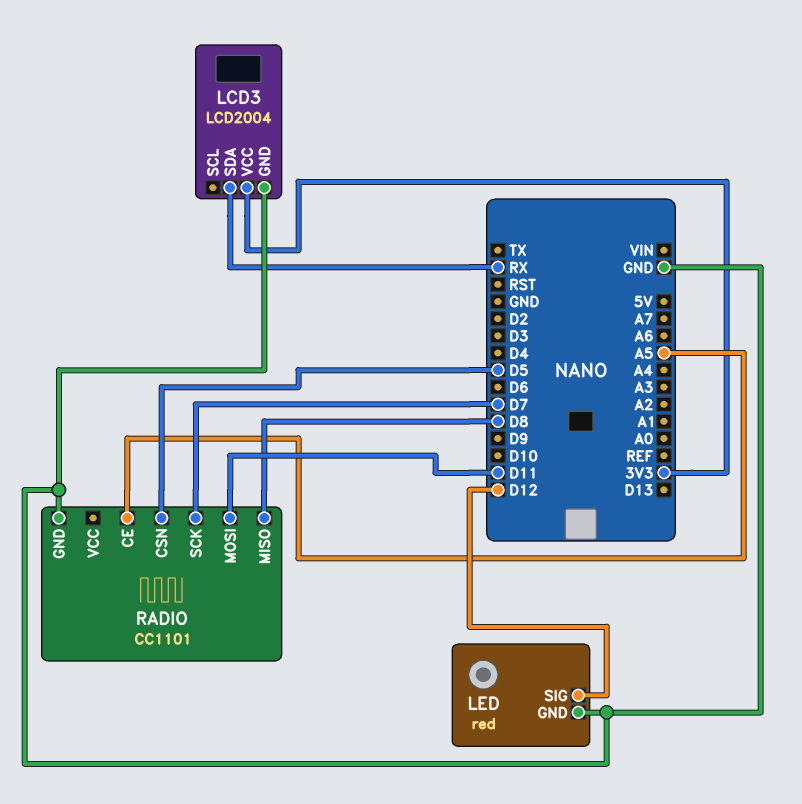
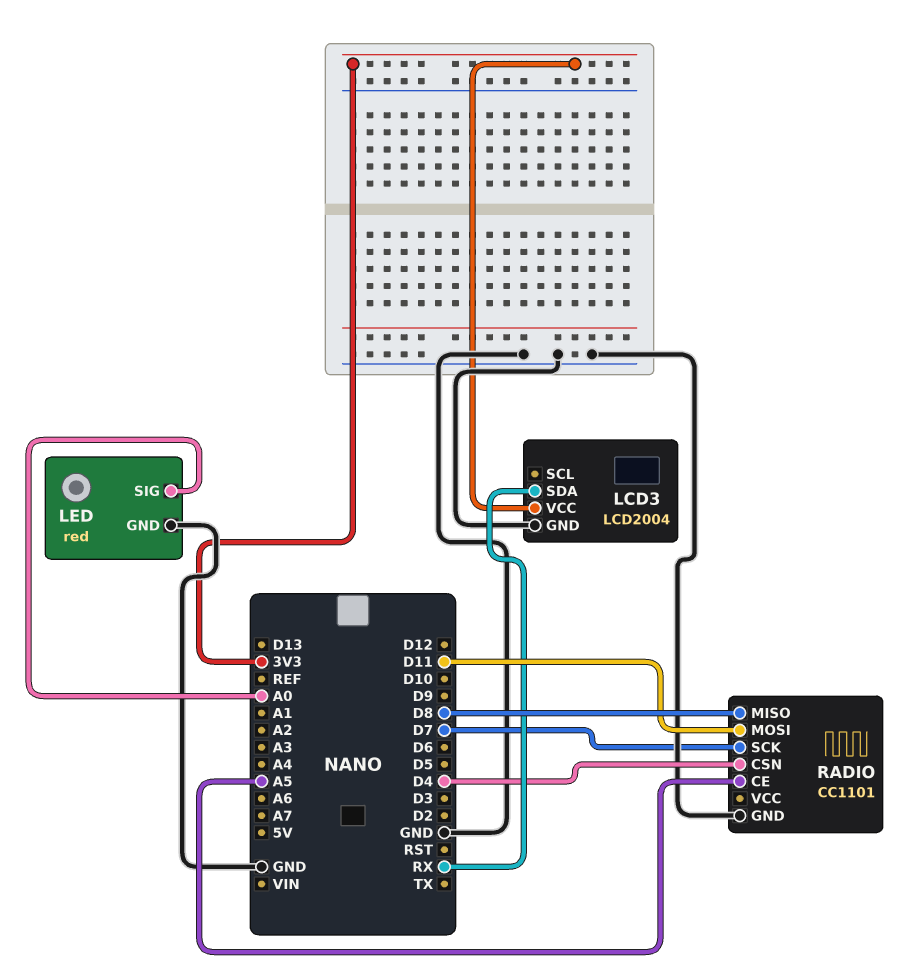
LED pin SIG: D12 -> A0
RADIO pin CSN: D5 -> D4

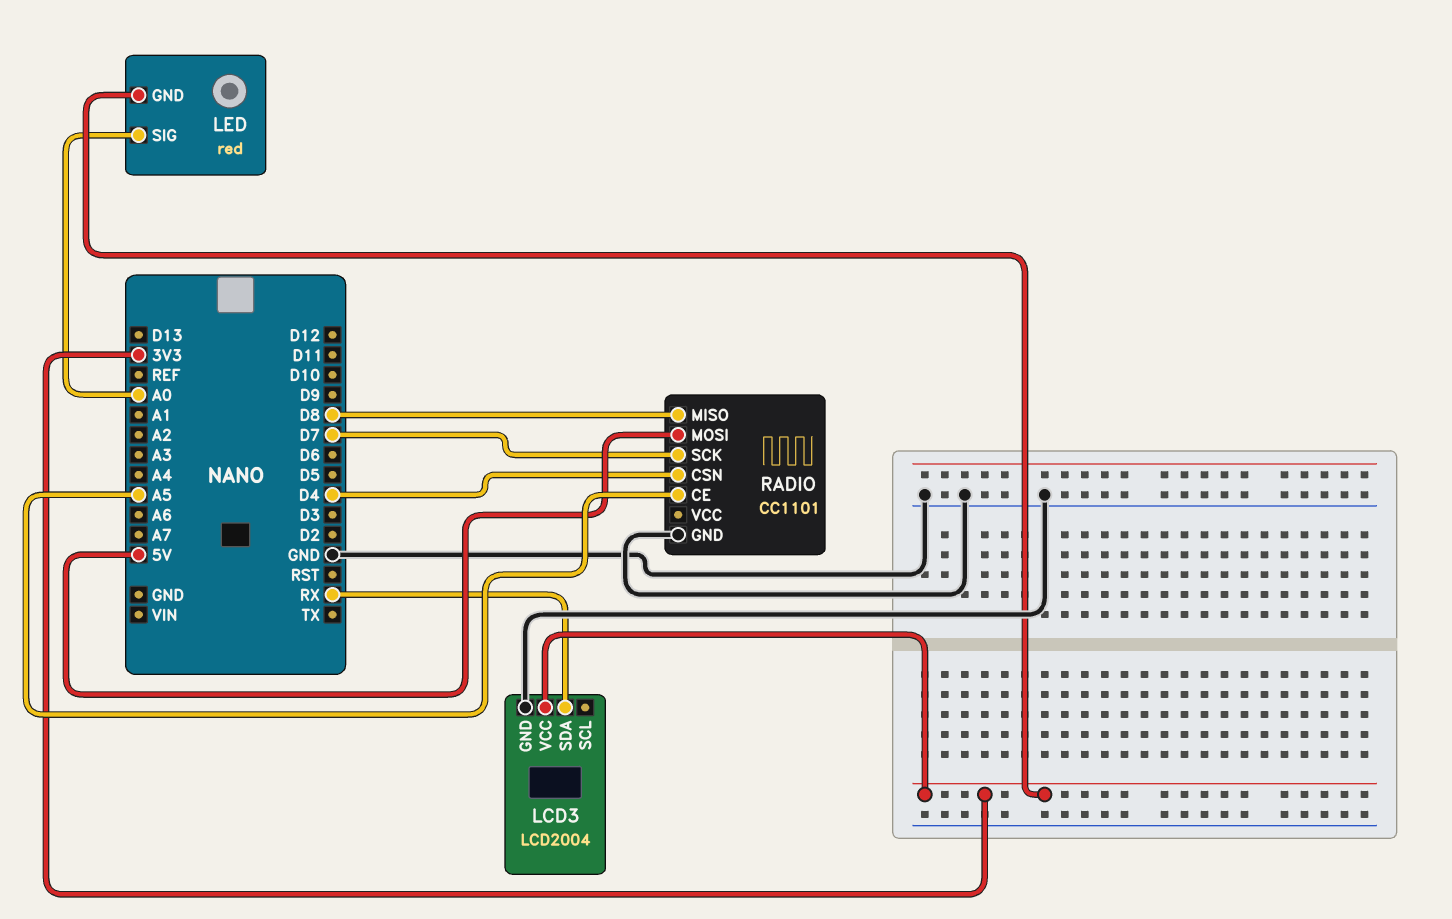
LED pin GND: GND -> 3V3
RADIO pin MOSI: D11 -> 5V

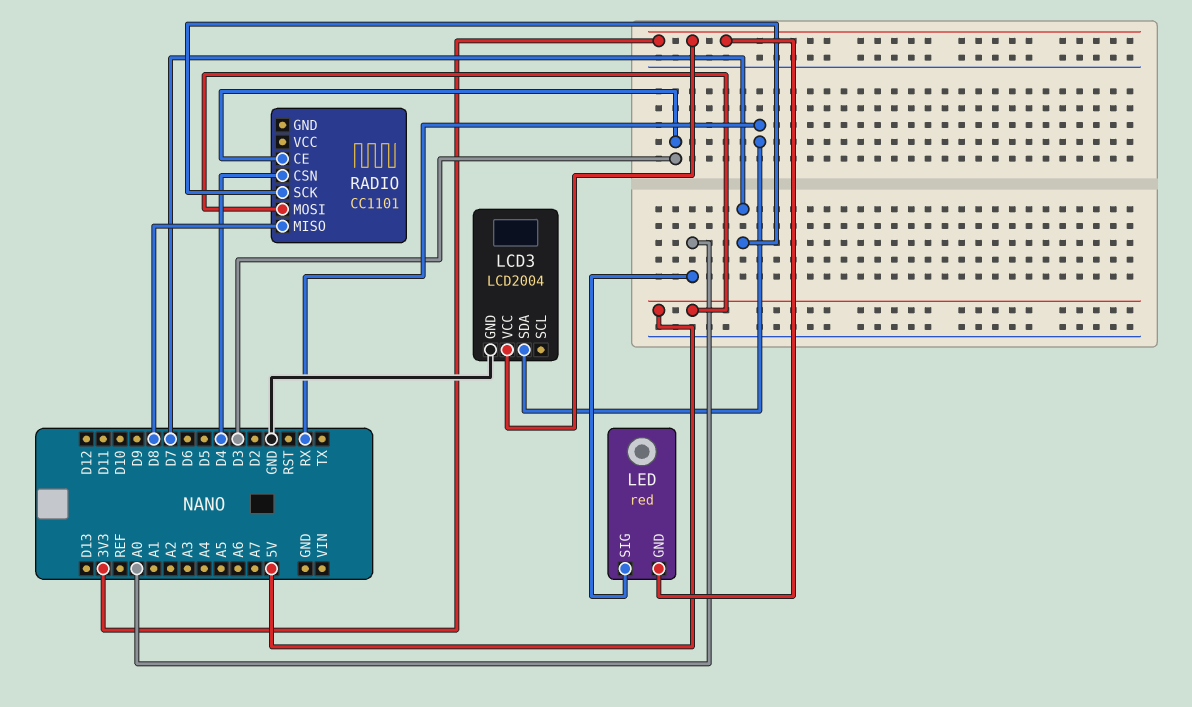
RADIO pin CE: A5 -> D3
RADIO pin GND: GND -> none

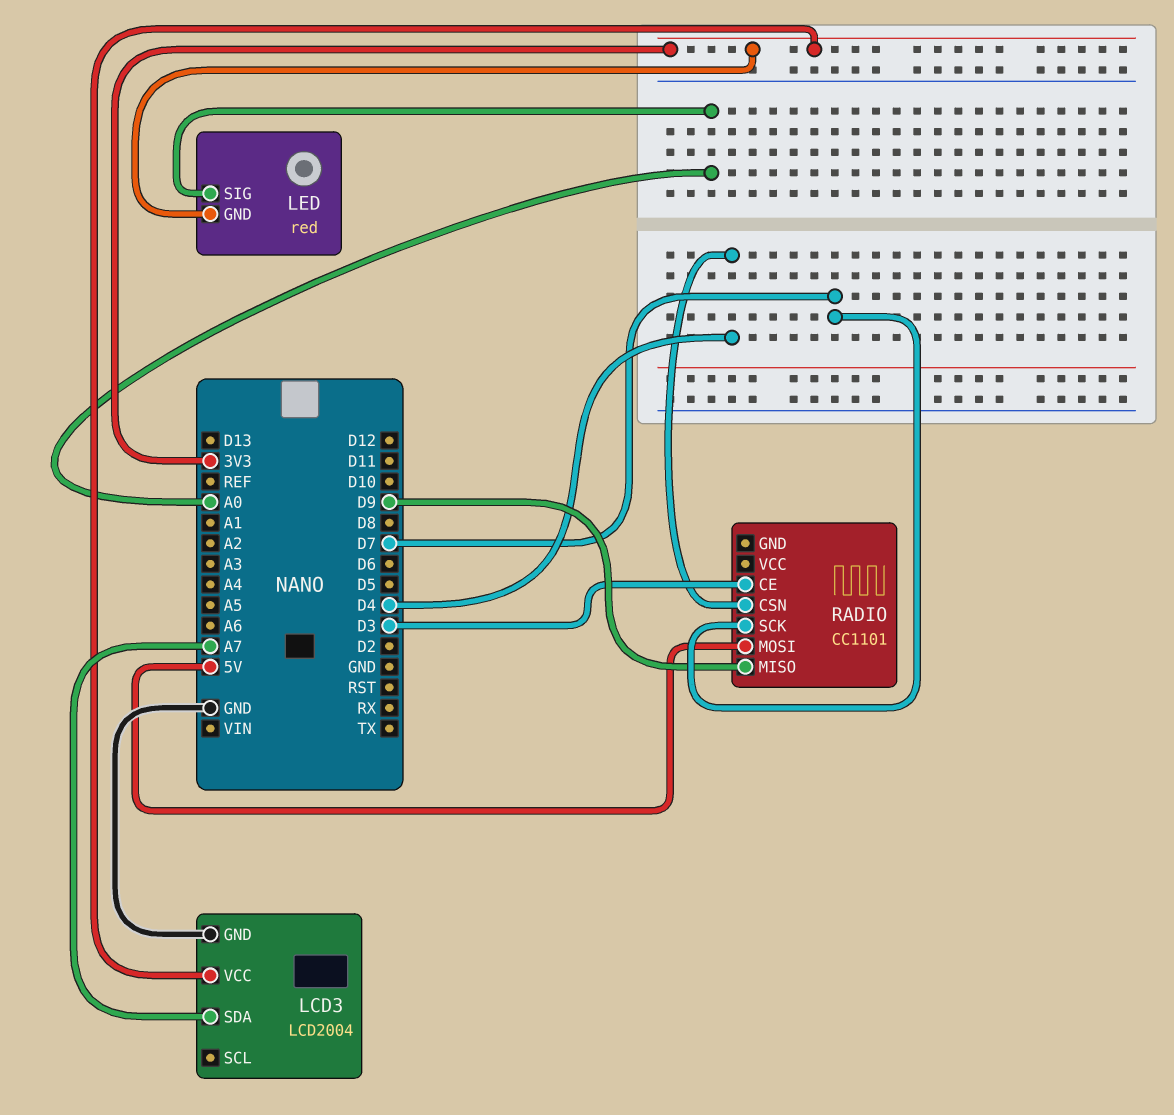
LCD3 pin SDA: RX -> A7
RADIO pin MISO: D8 -> D9

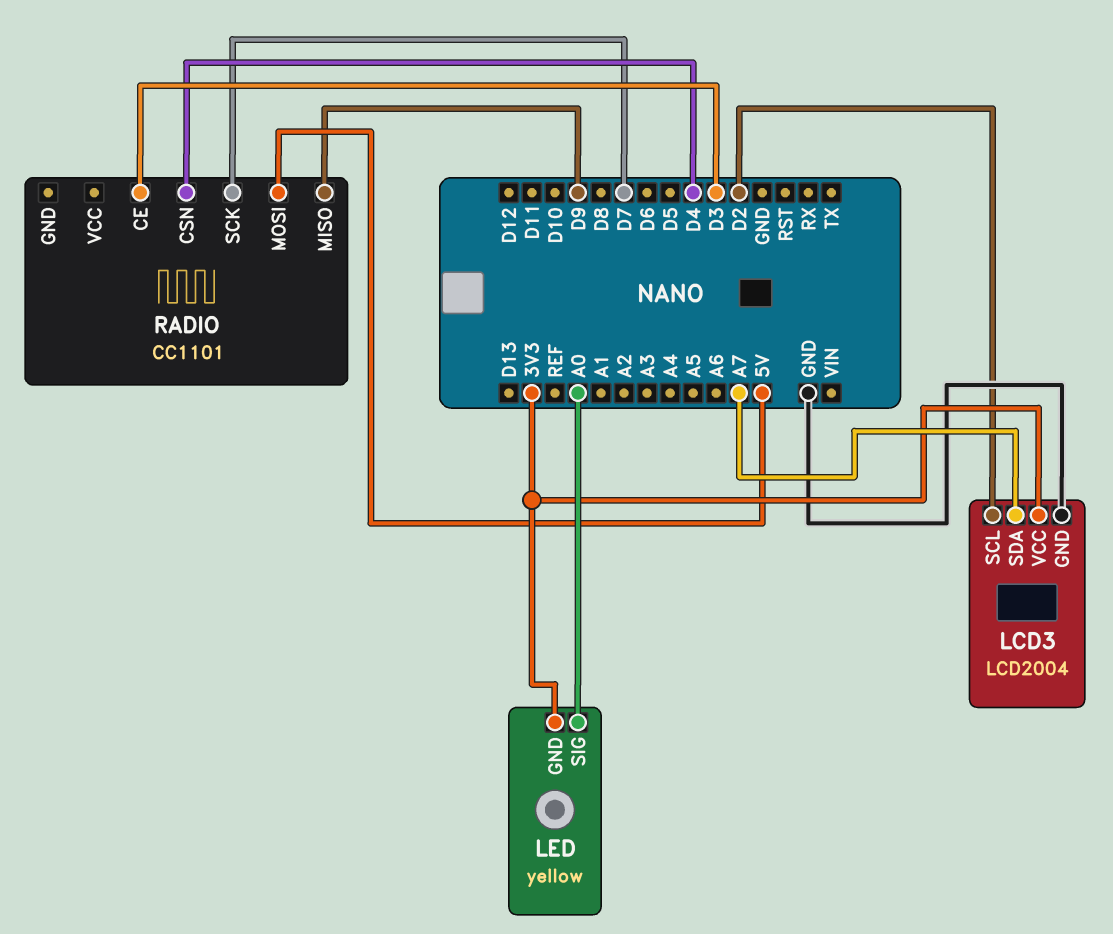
LCD3 pin SCL: none -> D2
LED: red -> yellow

